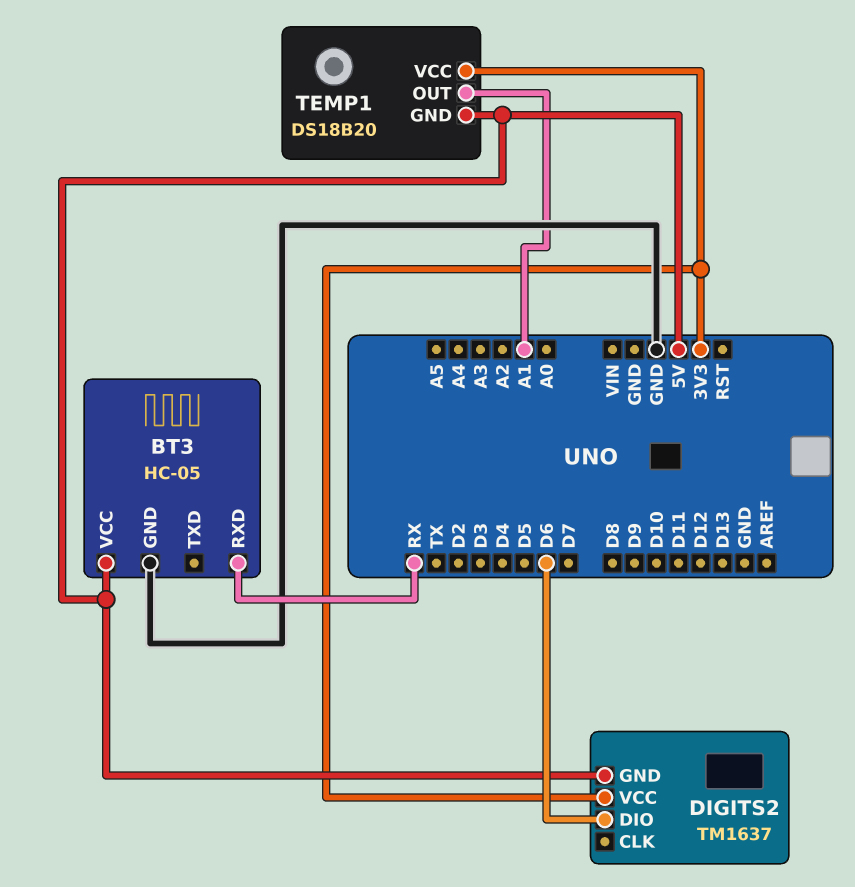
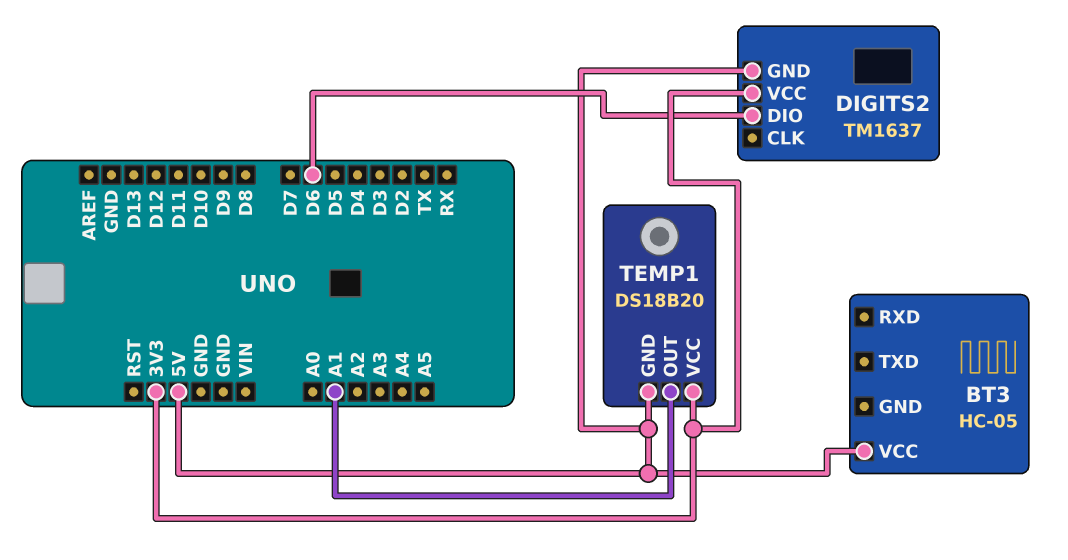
BT3 pin GND: GND -> none
BT3 pin RXD: RX -> none

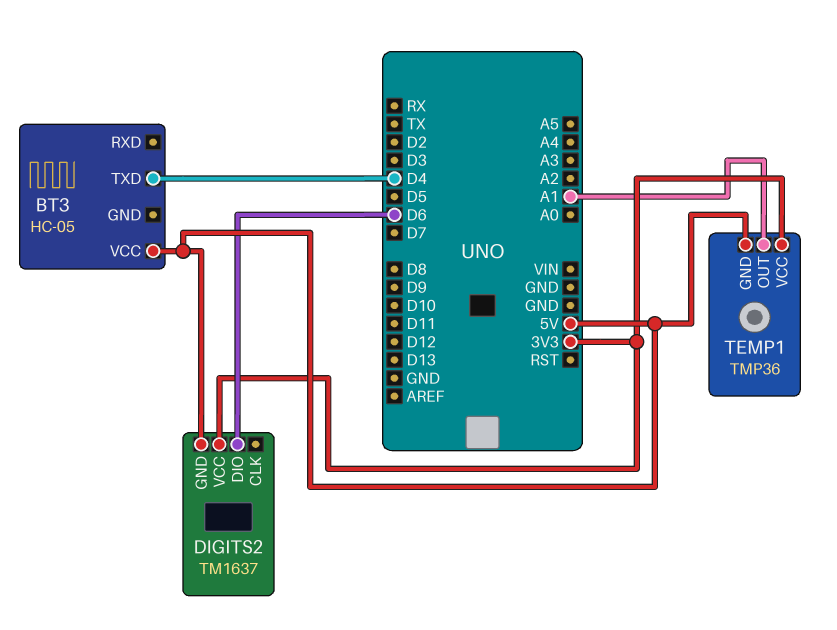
BT3 pin TXD: none -> D4
TEMP1: DS18B20 -> TMP36

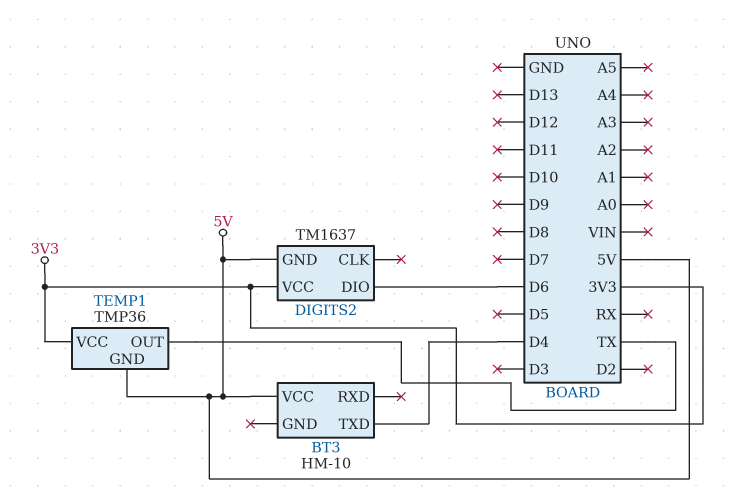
BT3: HC-05 -> HM-10
TEMP1 pin OUT: A1 -> TX

